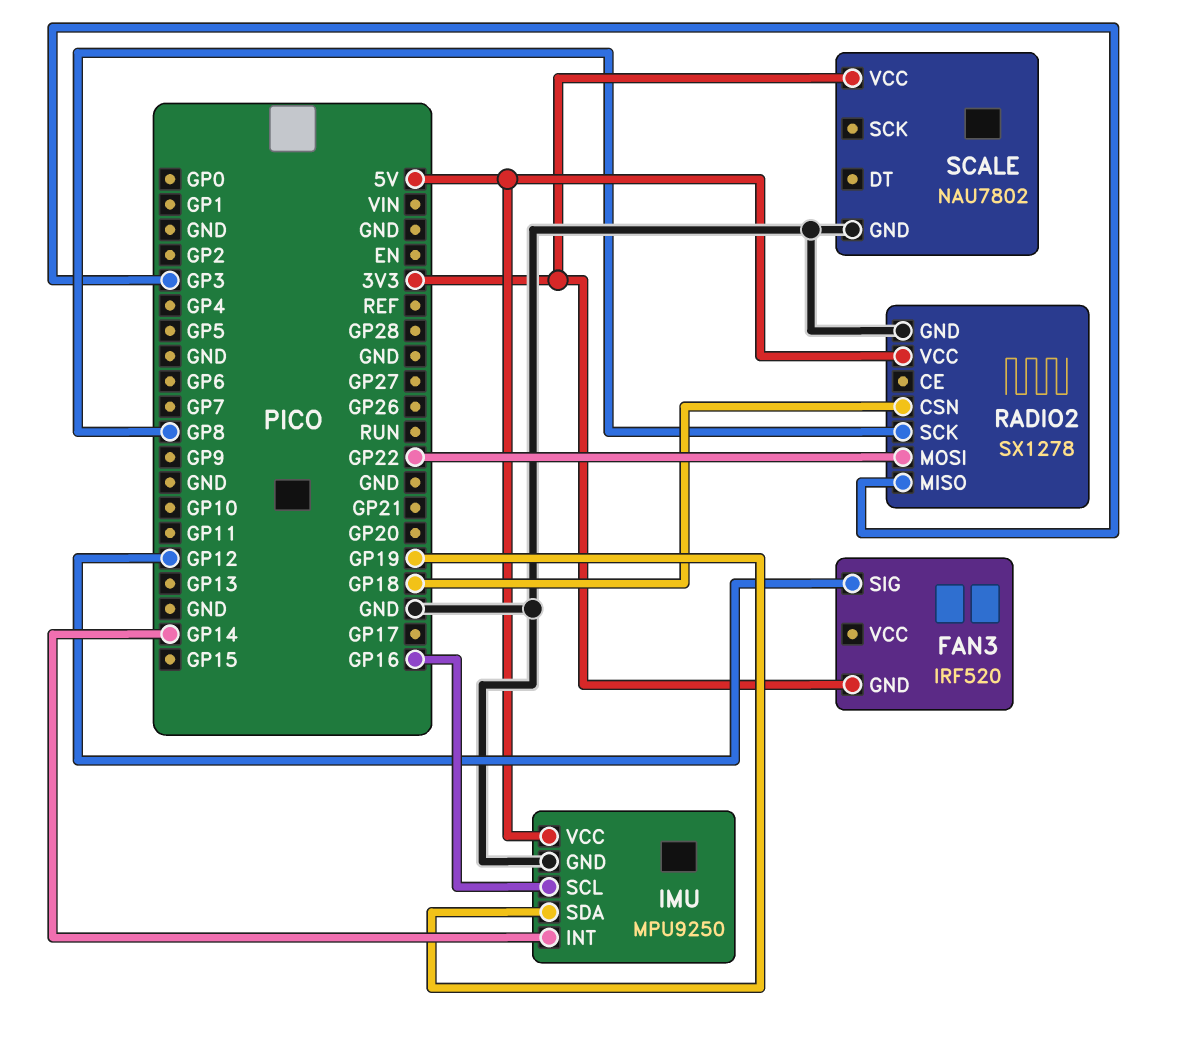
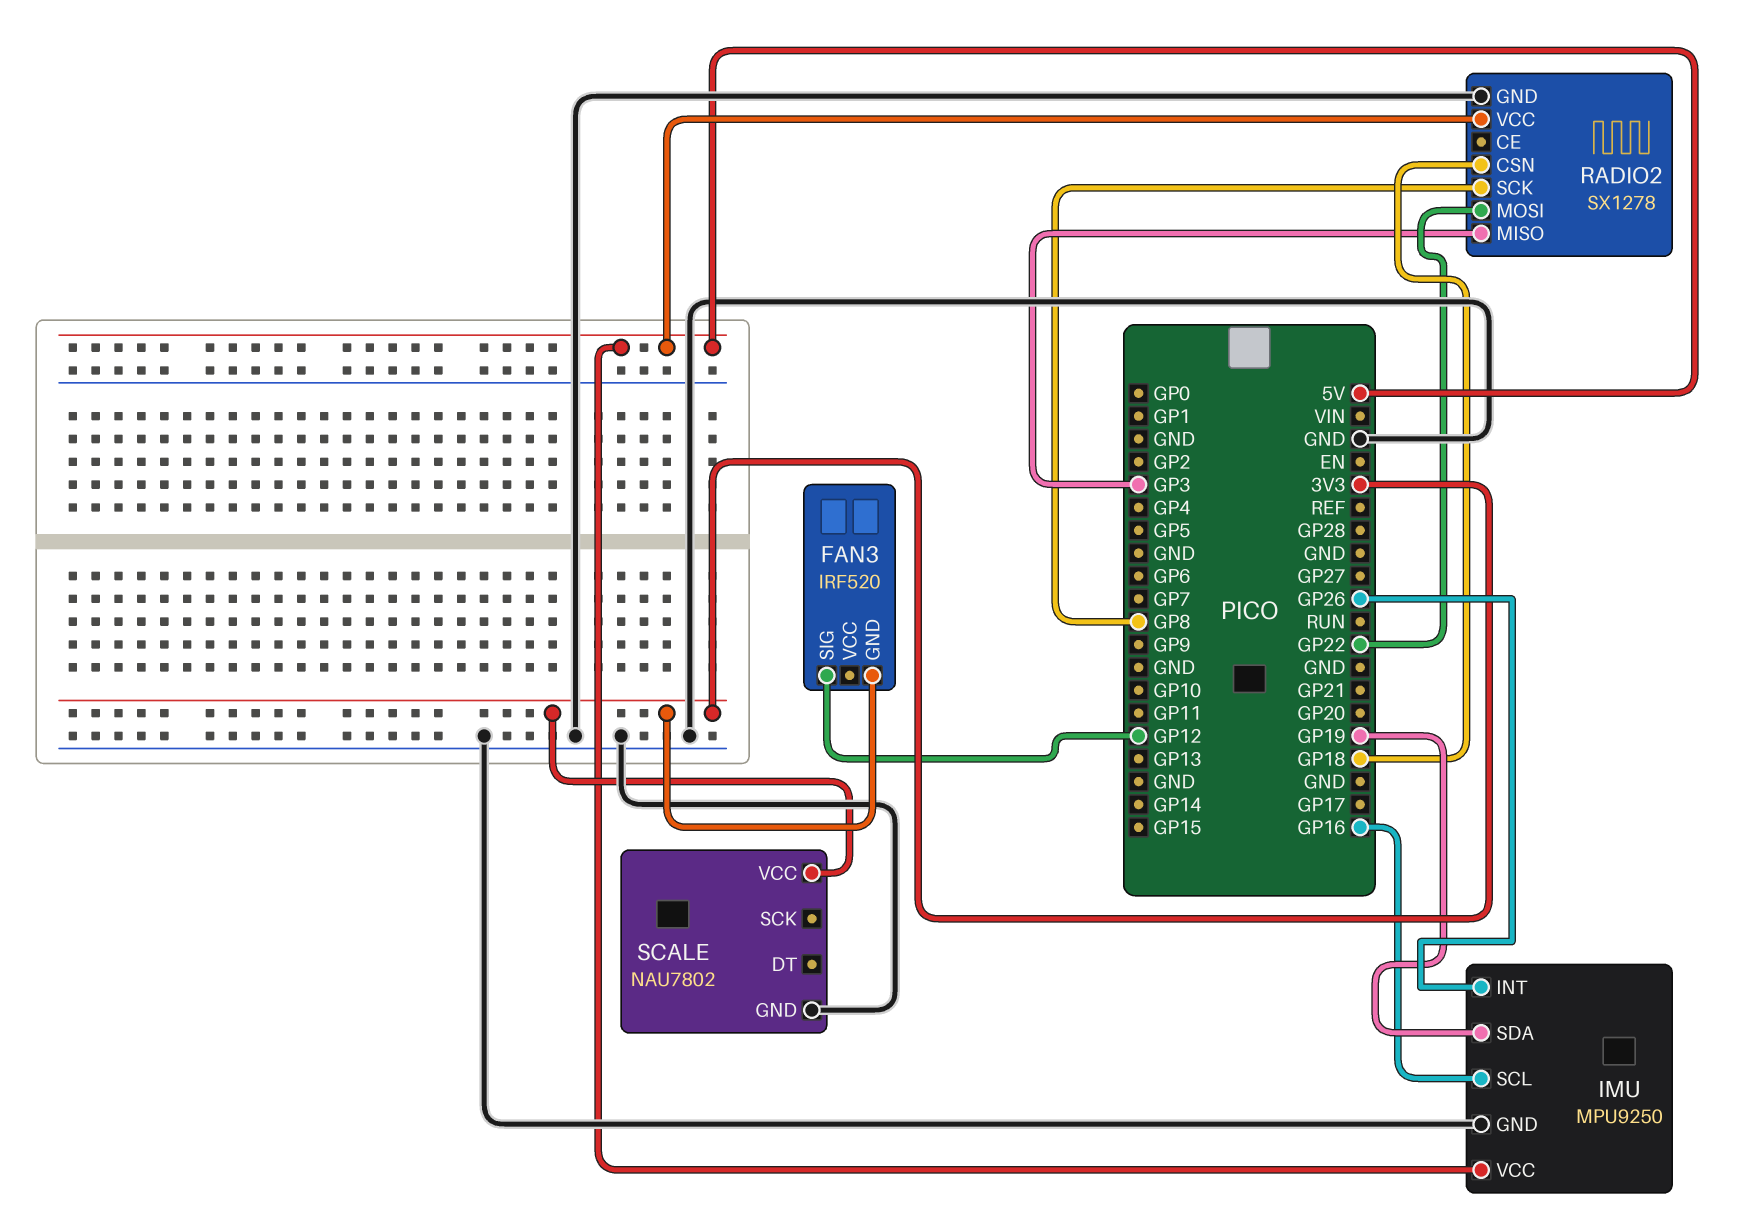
IMU pin INT: GP14 -> GP26

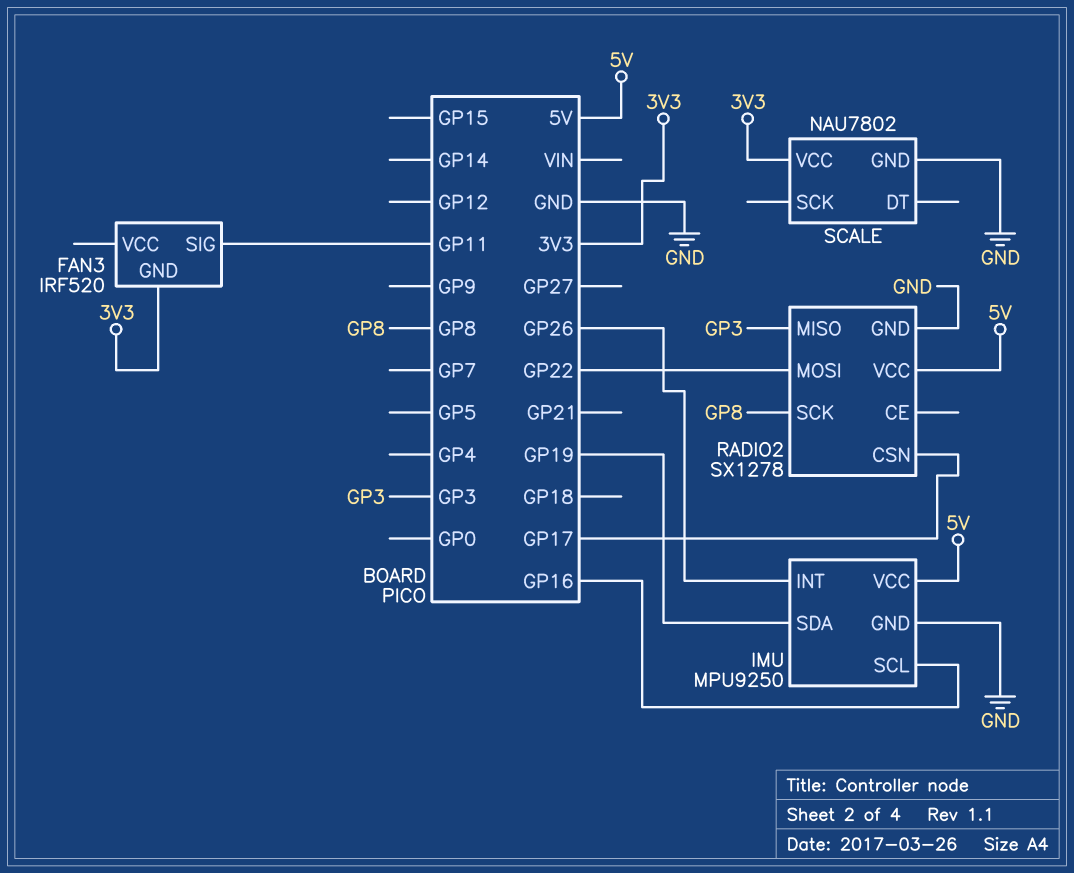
FAN3 pin SIG: GP12 -> GP11
RADIO2 pin CSN: GP18 -> GP17

